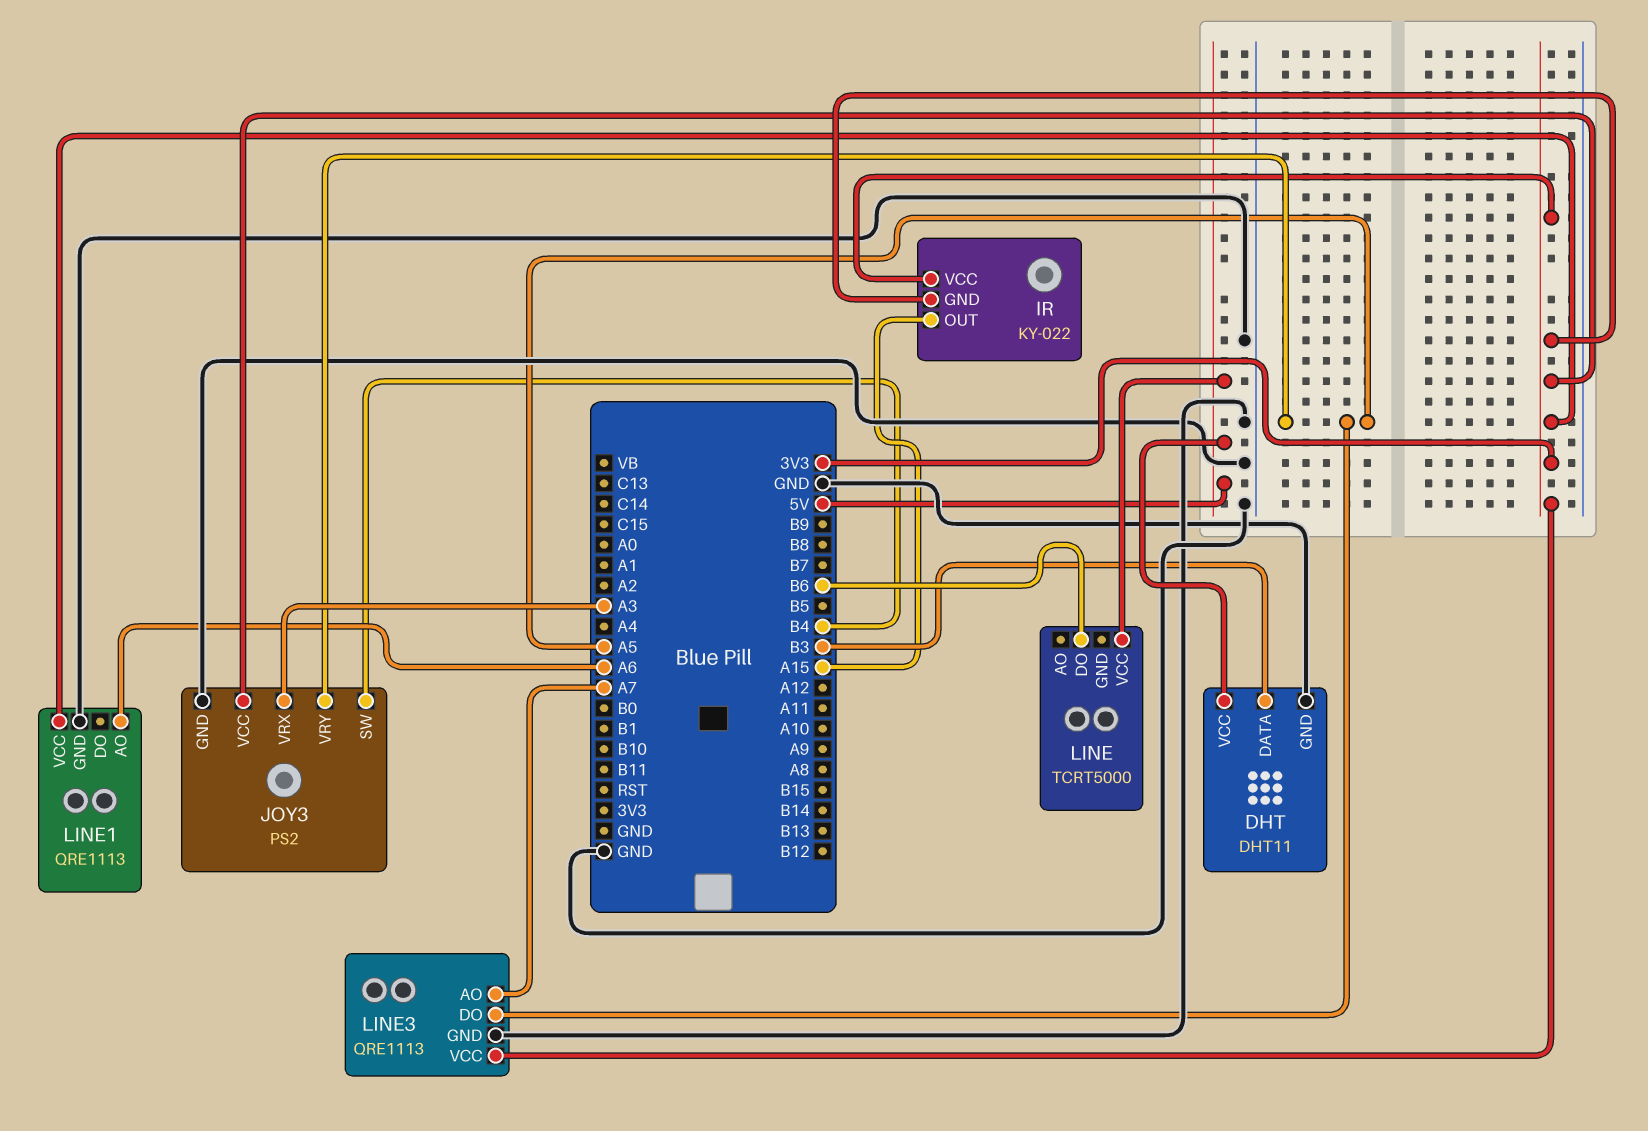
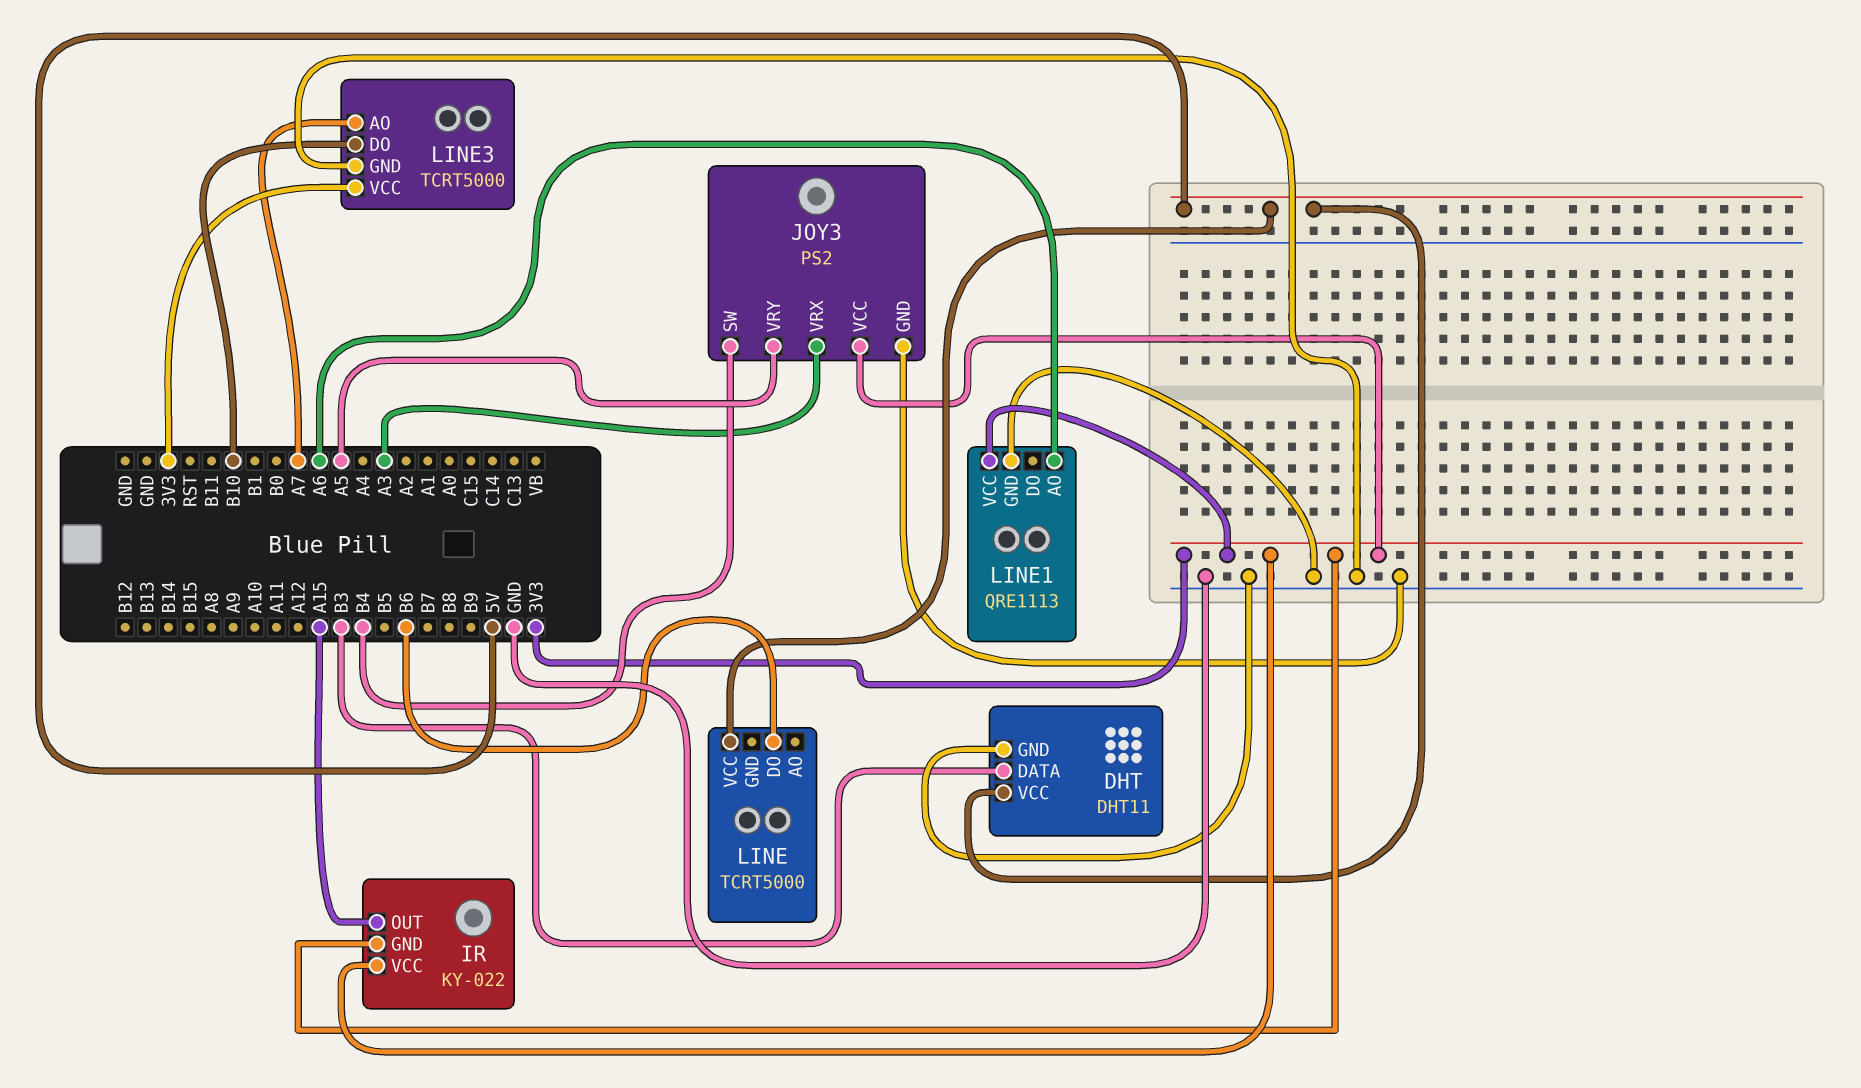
LINE3: QRE1113 -> TCRT5000
LINE3 pin DO: A5 -> B10

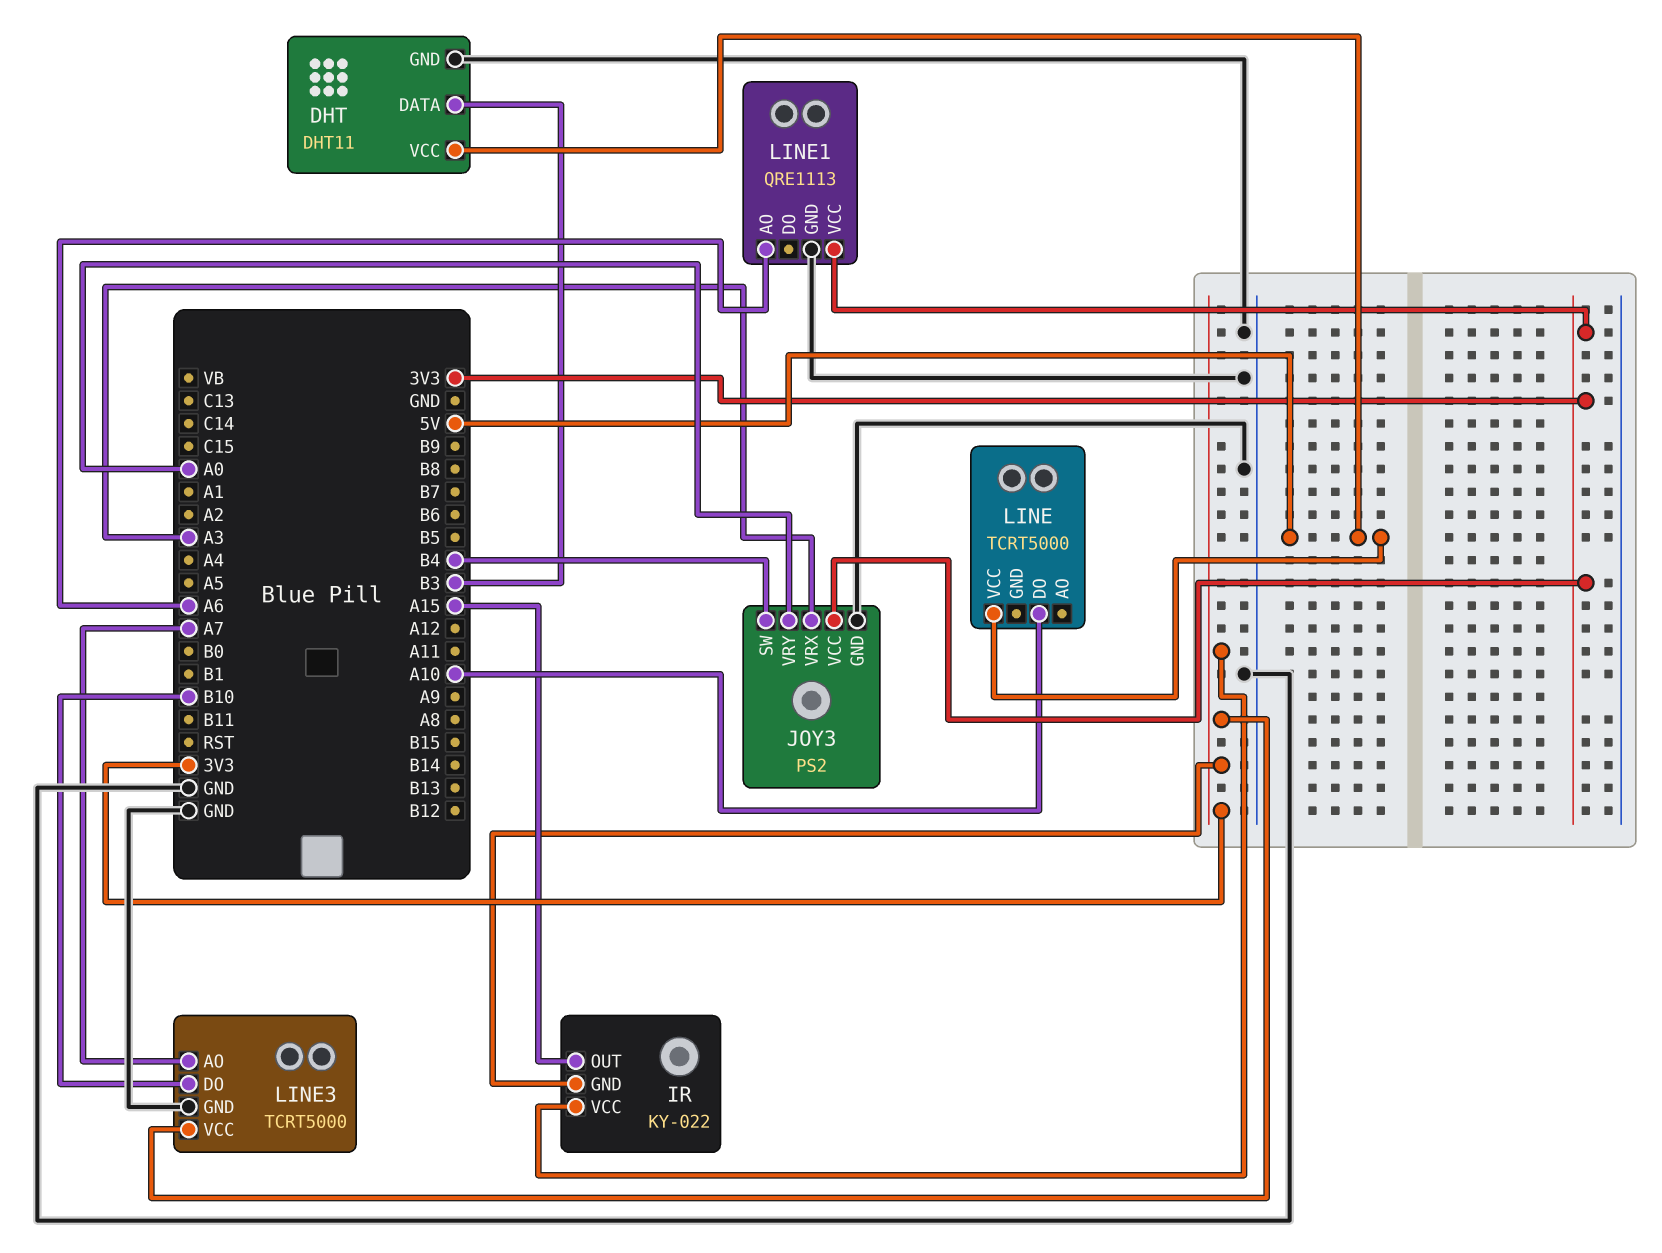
JOY3 pin VRY: A5 -> A0
LINE pin DO: B6 -> A10

